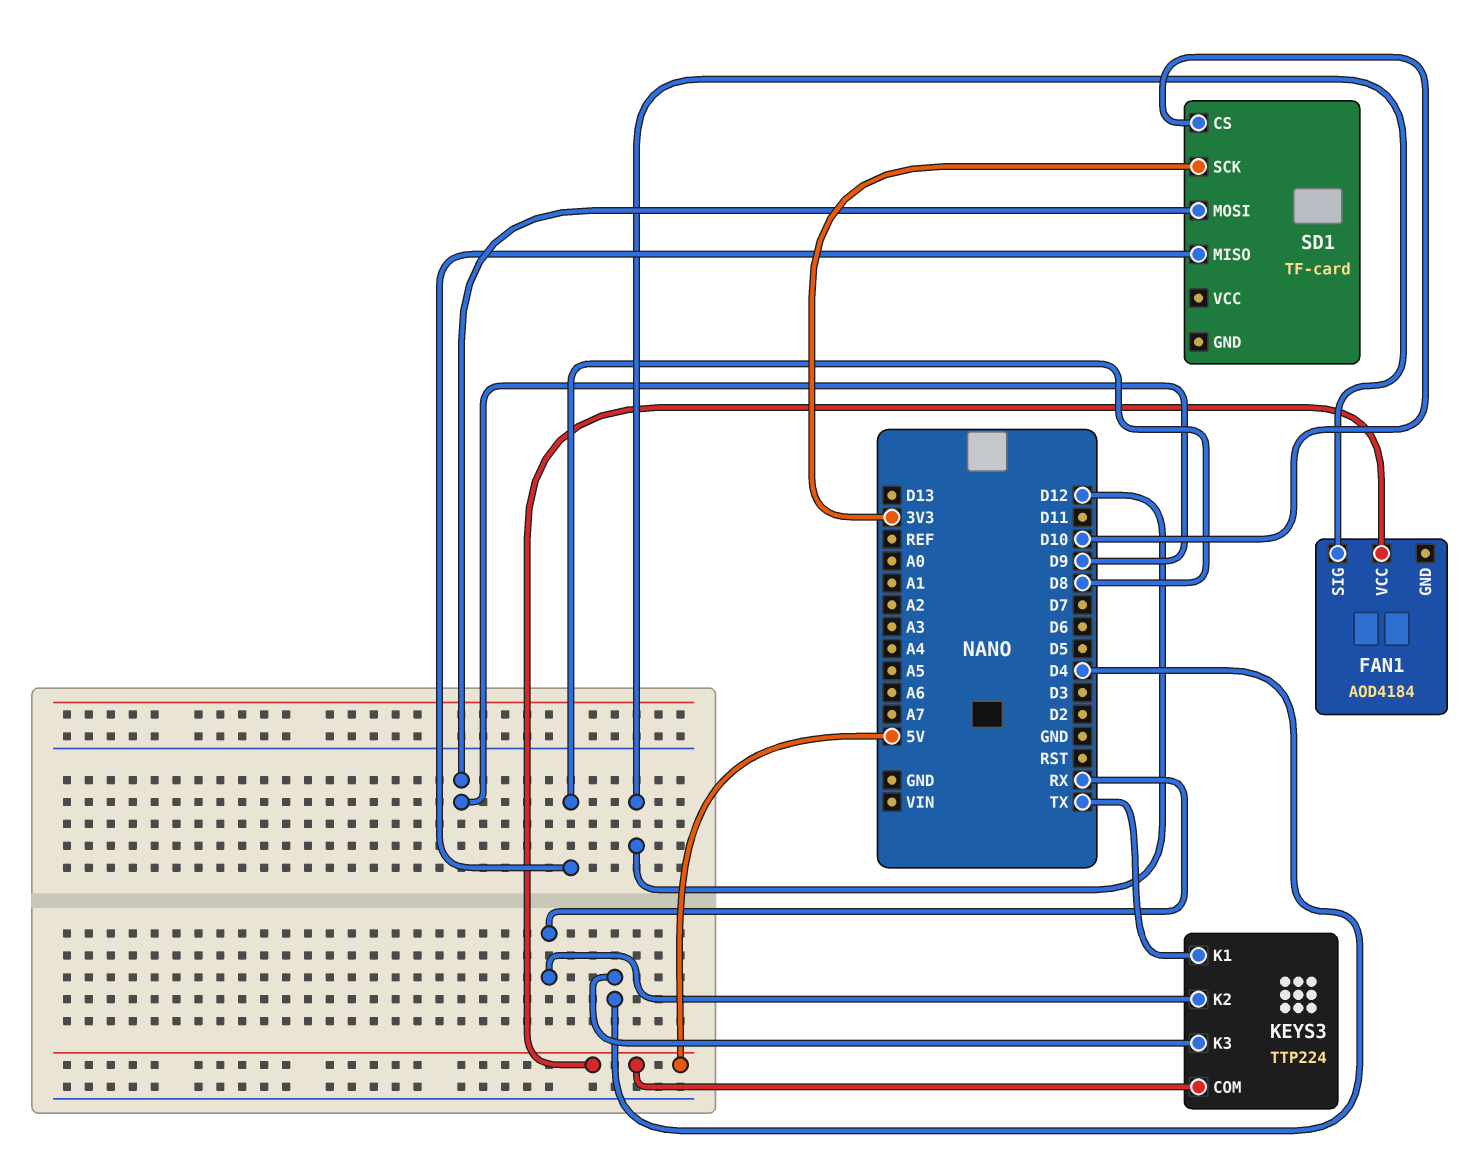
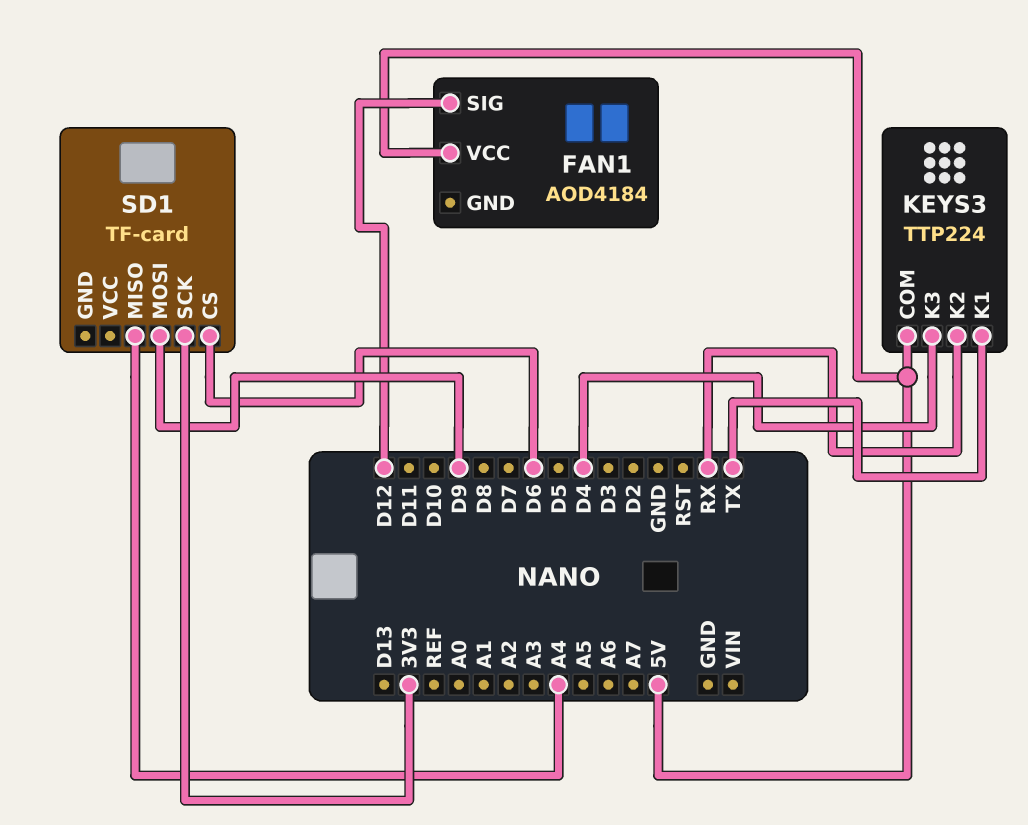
SD1 pin CS: D10 -> D6
SD1 pin MISO: D8 -> A4

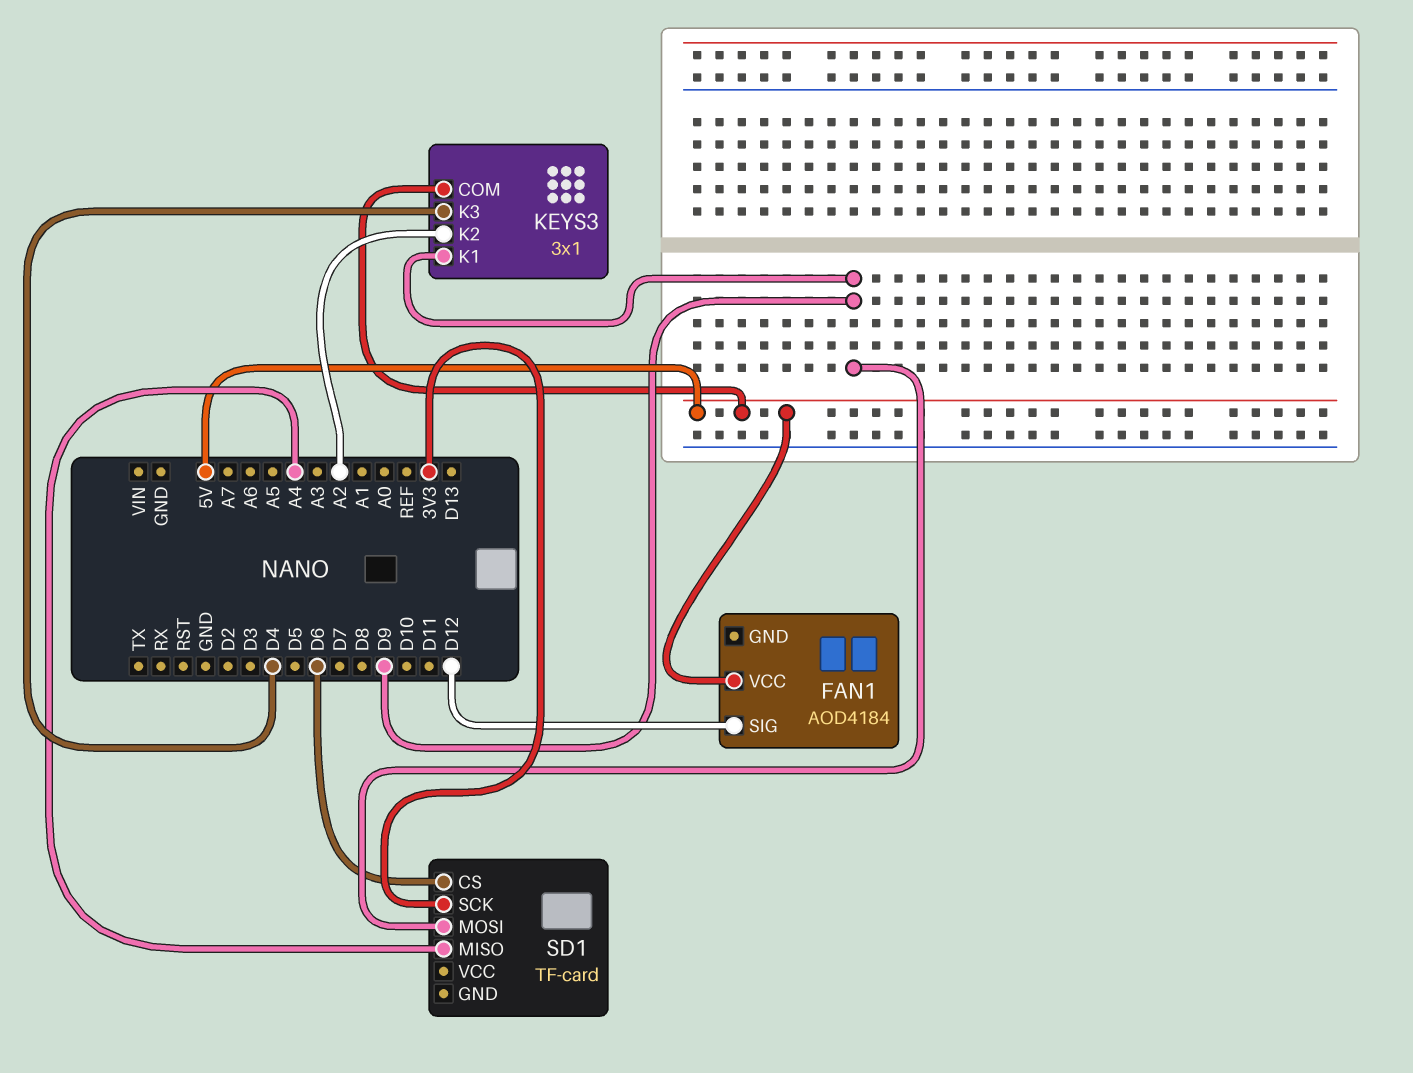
KEYS3: TTP224 -> 3x1
KEYS3 pin K1: TX -> D9
KEYS3 pin K2: RX -> A2

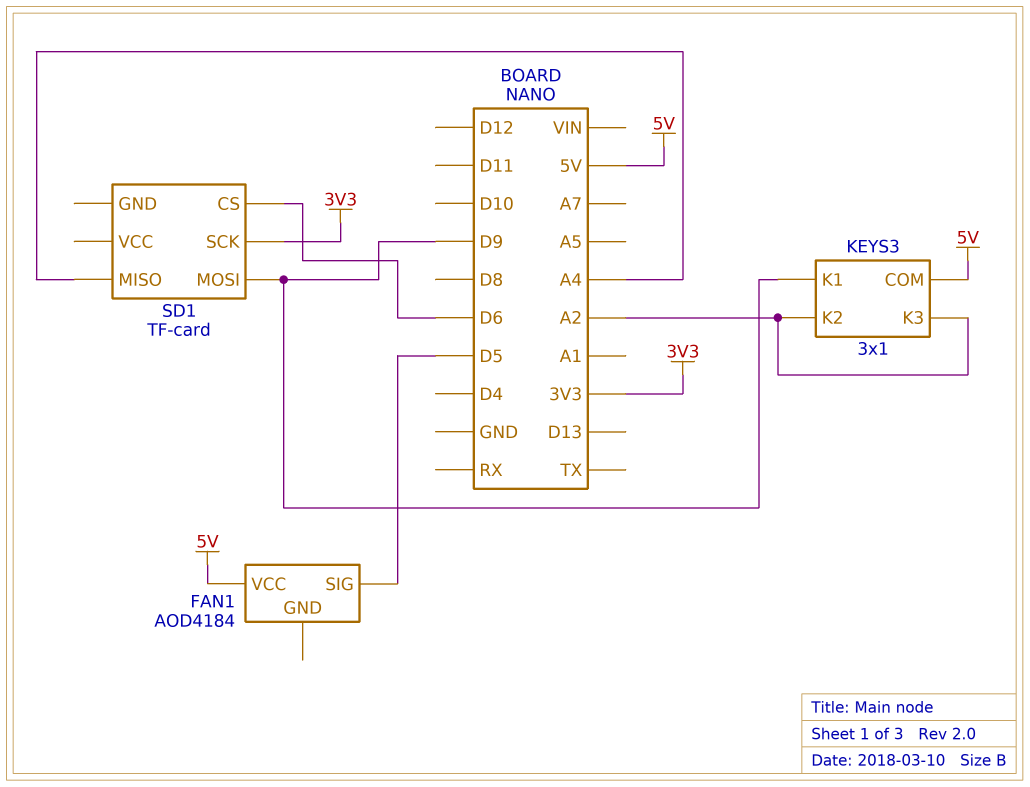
FAN1 pin SIG: D12 -> D5
KEYS3 pin K3: D4 -> A2

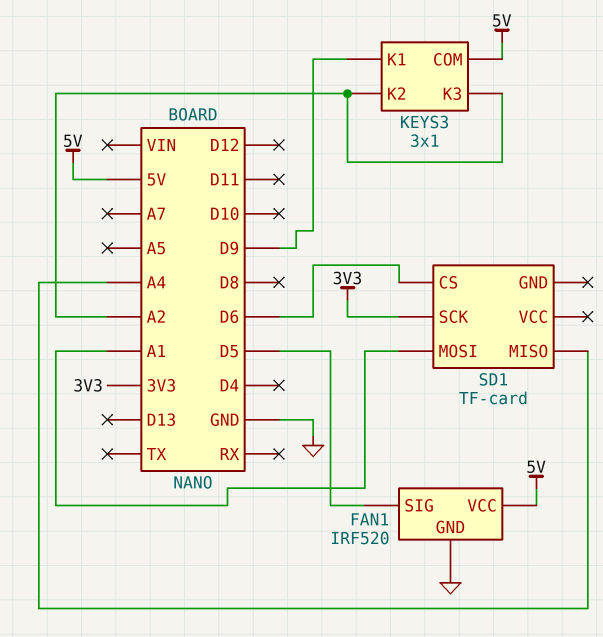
FAN1: AOD4184 -> IRF520
FAN1 pin GND: none -> GND
SD1 pin MOSI: D9 -> A1

